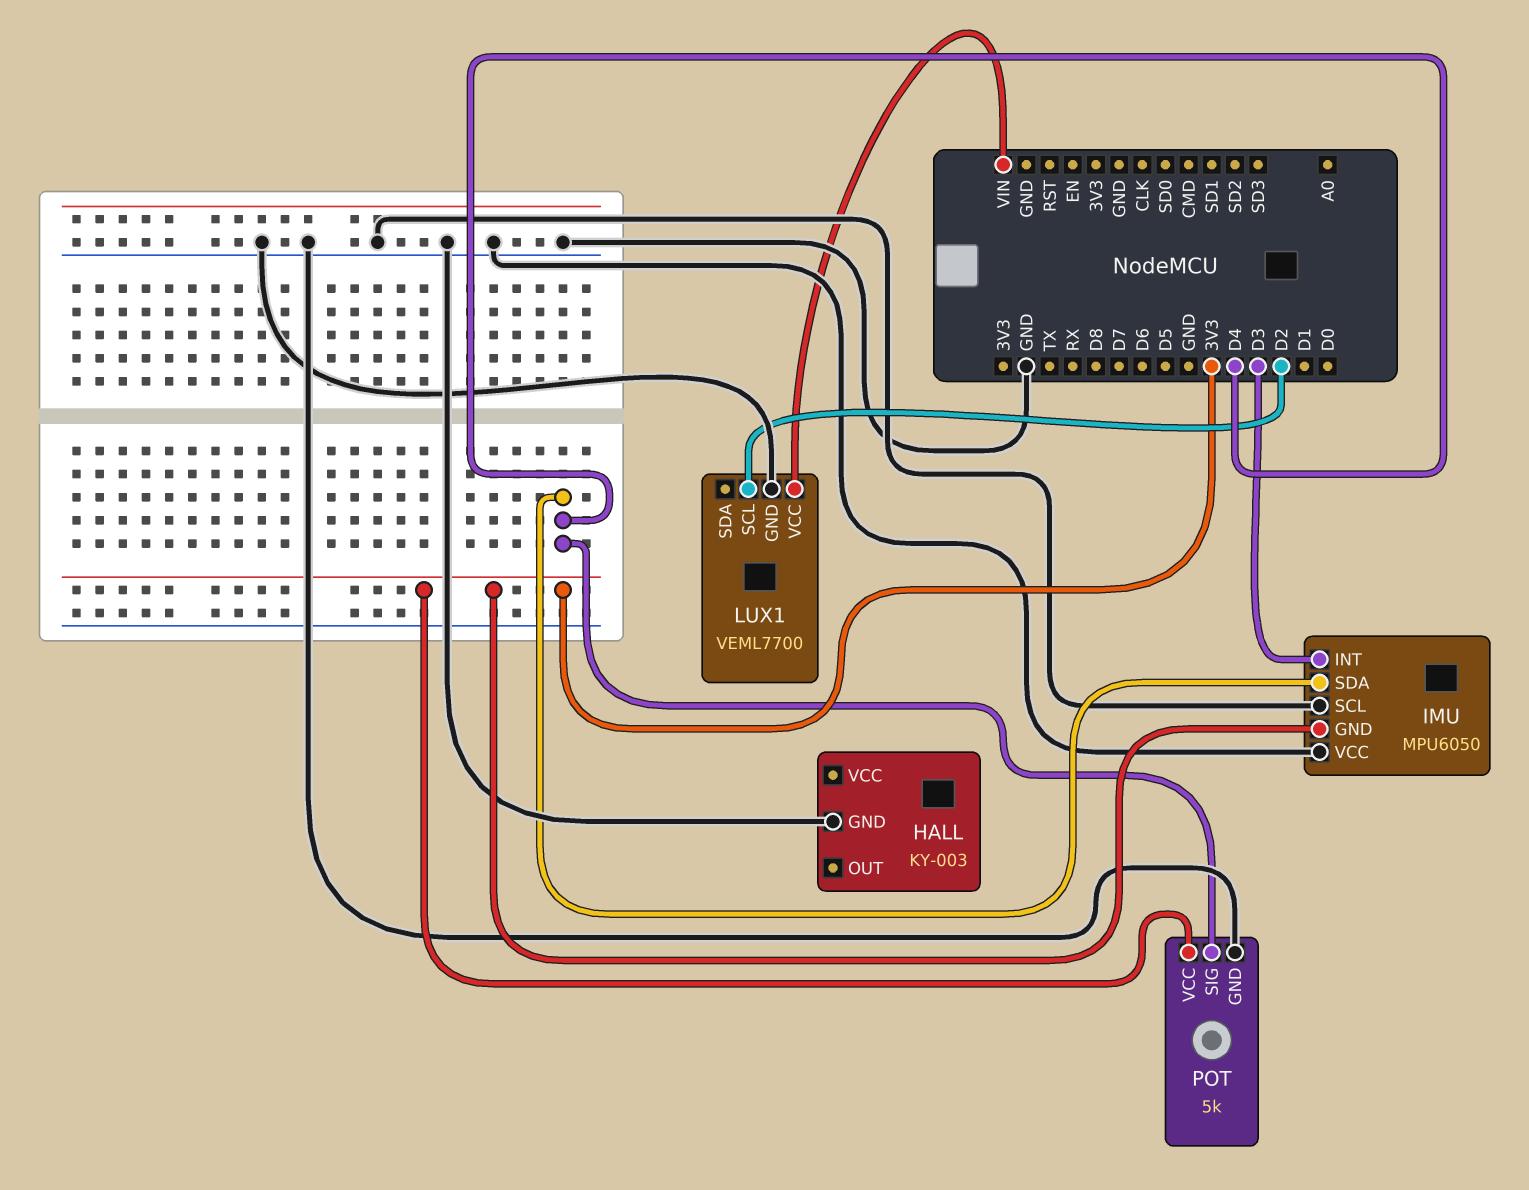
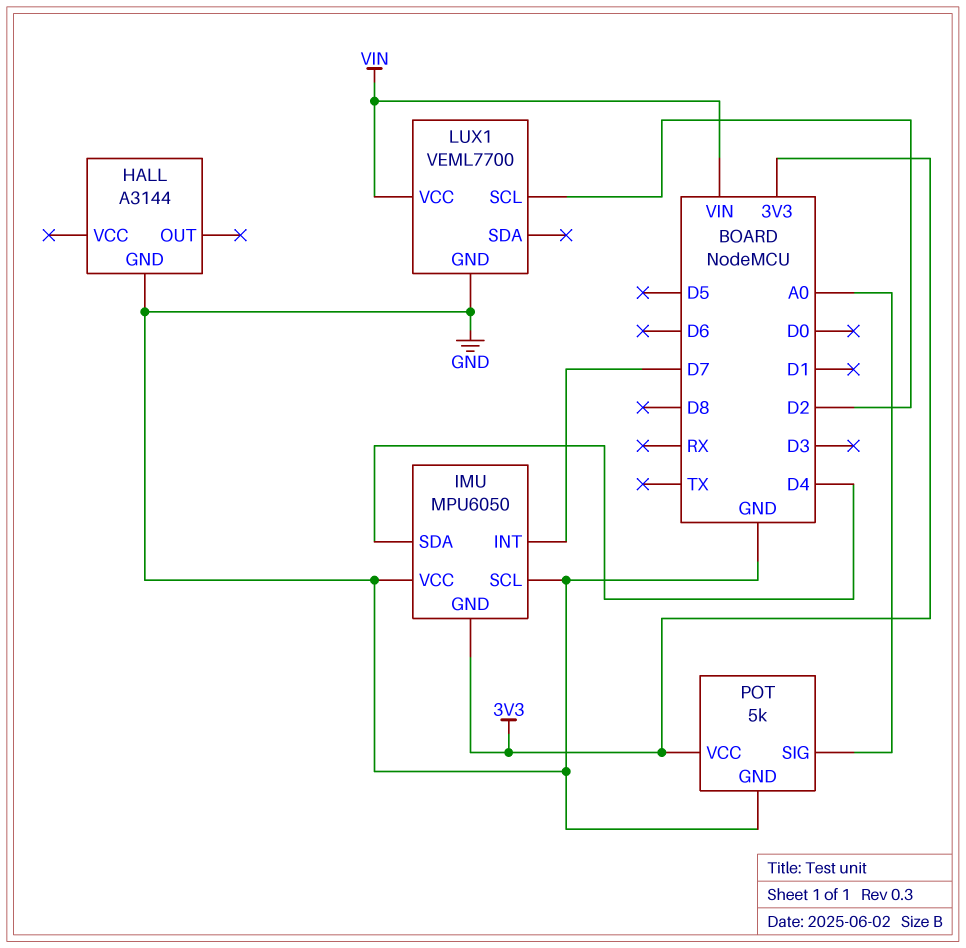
HALL: KY-003 -> A3144
IMU pin INT: D3 -> D7
POT pin SIG: D4 -> A0

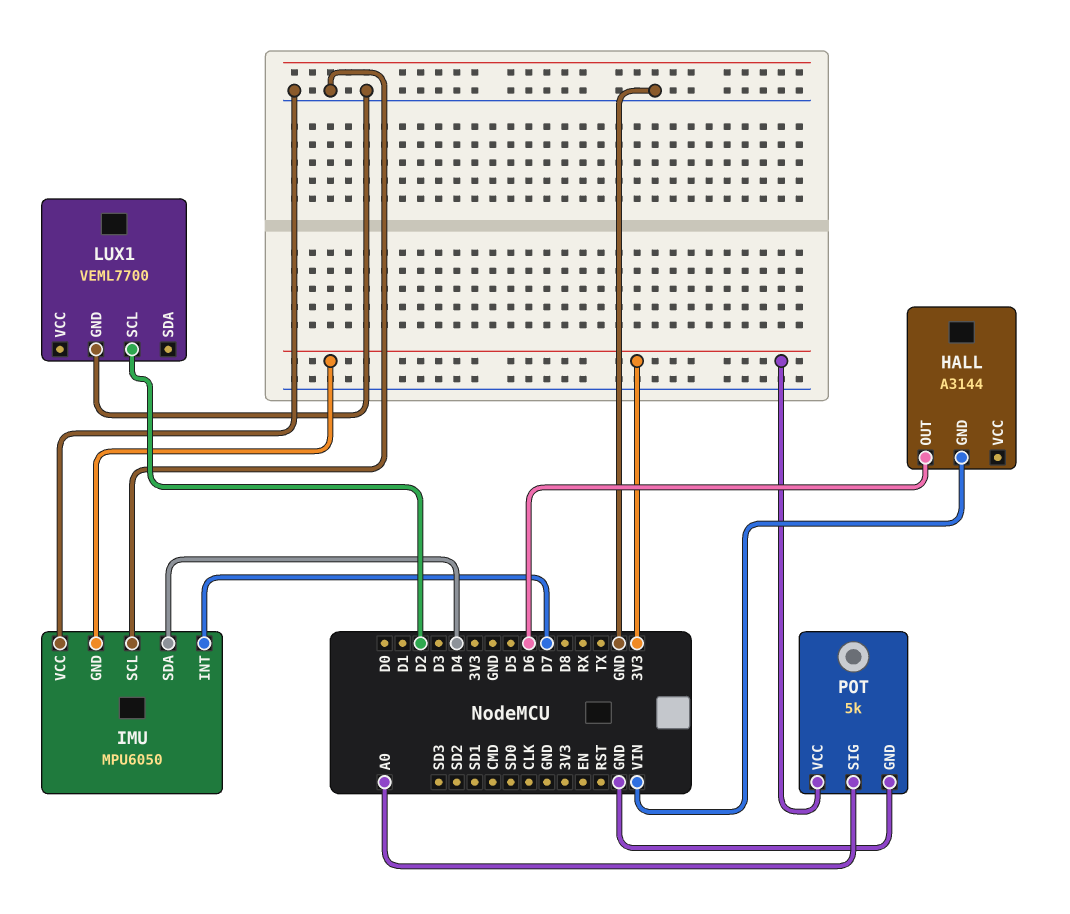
HALL pin GND: GND -> VIN
HALL pin OUT: none -> D6
LUX1 pin VCC: VIN -> none

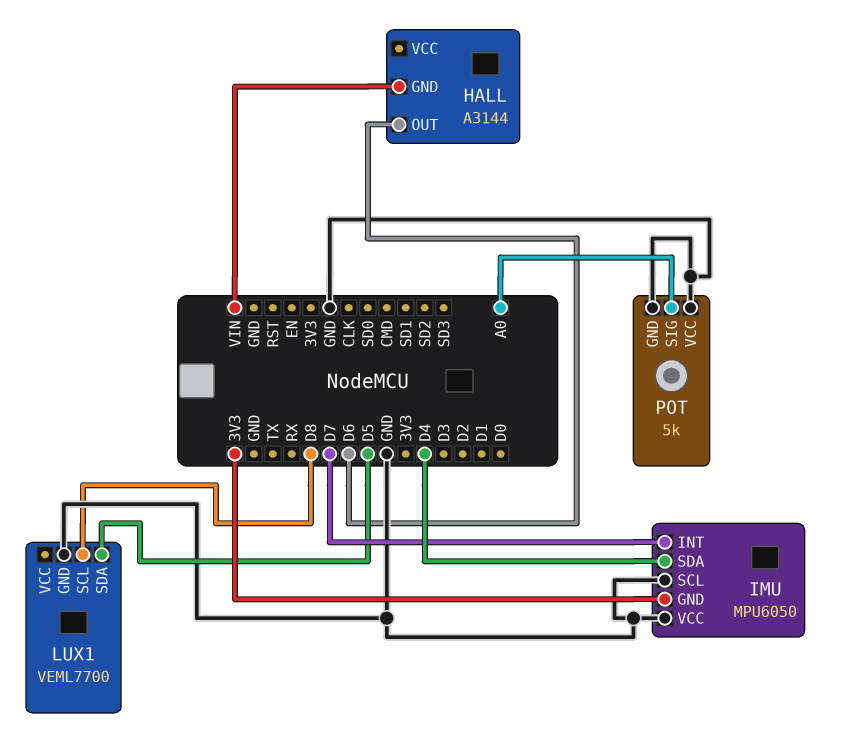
LUX1 pin SCL: D2 -> D8
LUX1 pin SDA: none -> D5
POT pin VCC: 3V3 -> GND

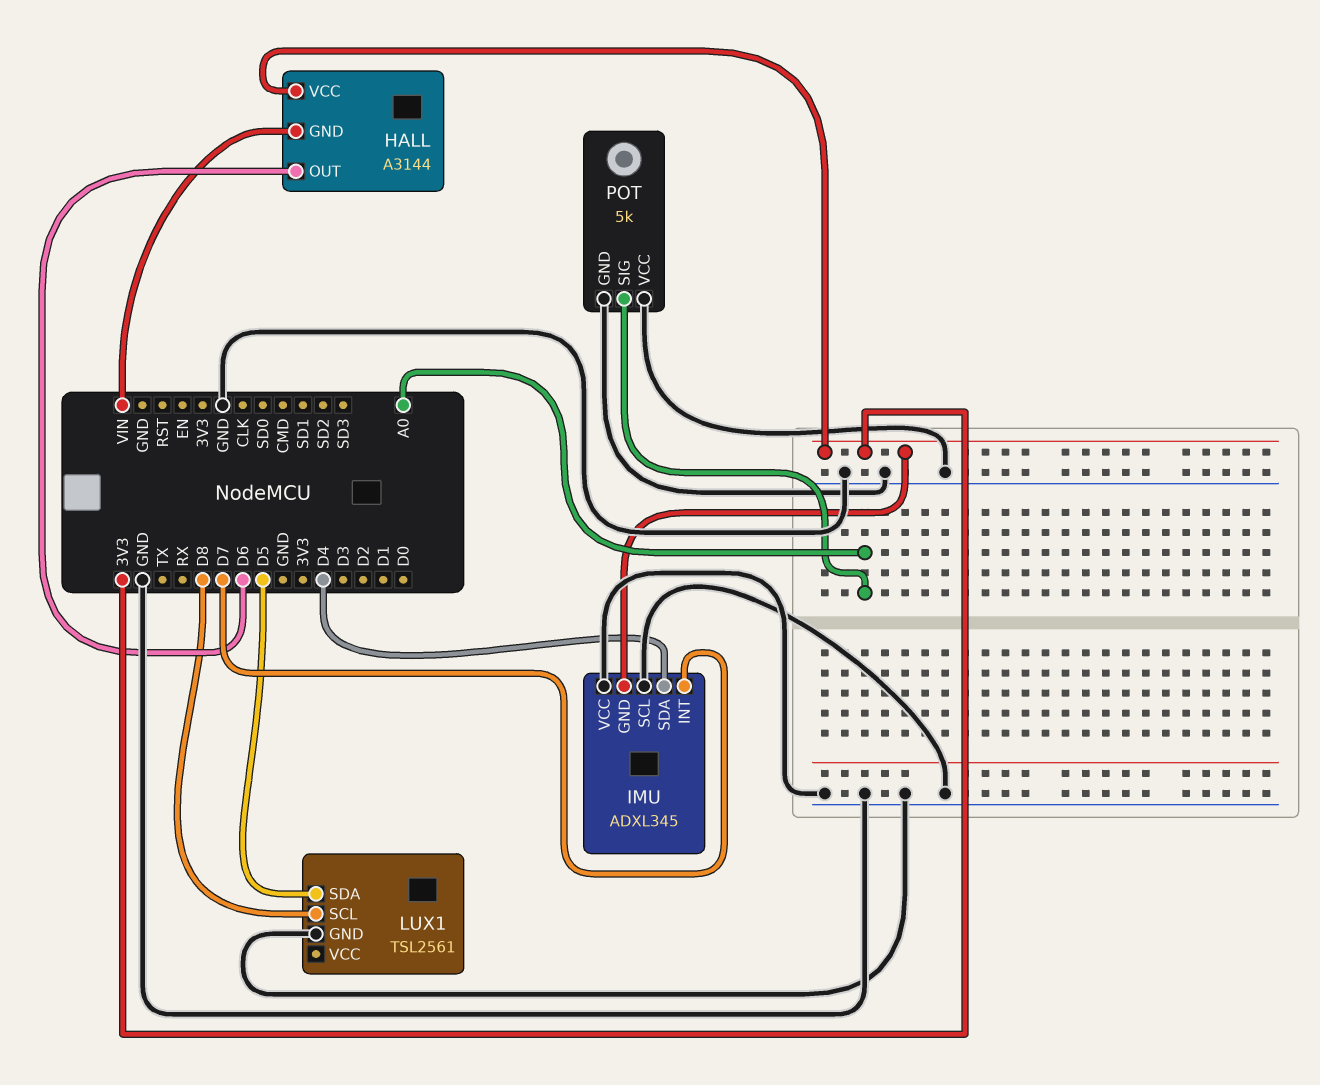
HALL pin VCC: none -> 3V3
IMU: MPU6050 -> ADXL345
LUX1: VEML7700 -> TSL2561

